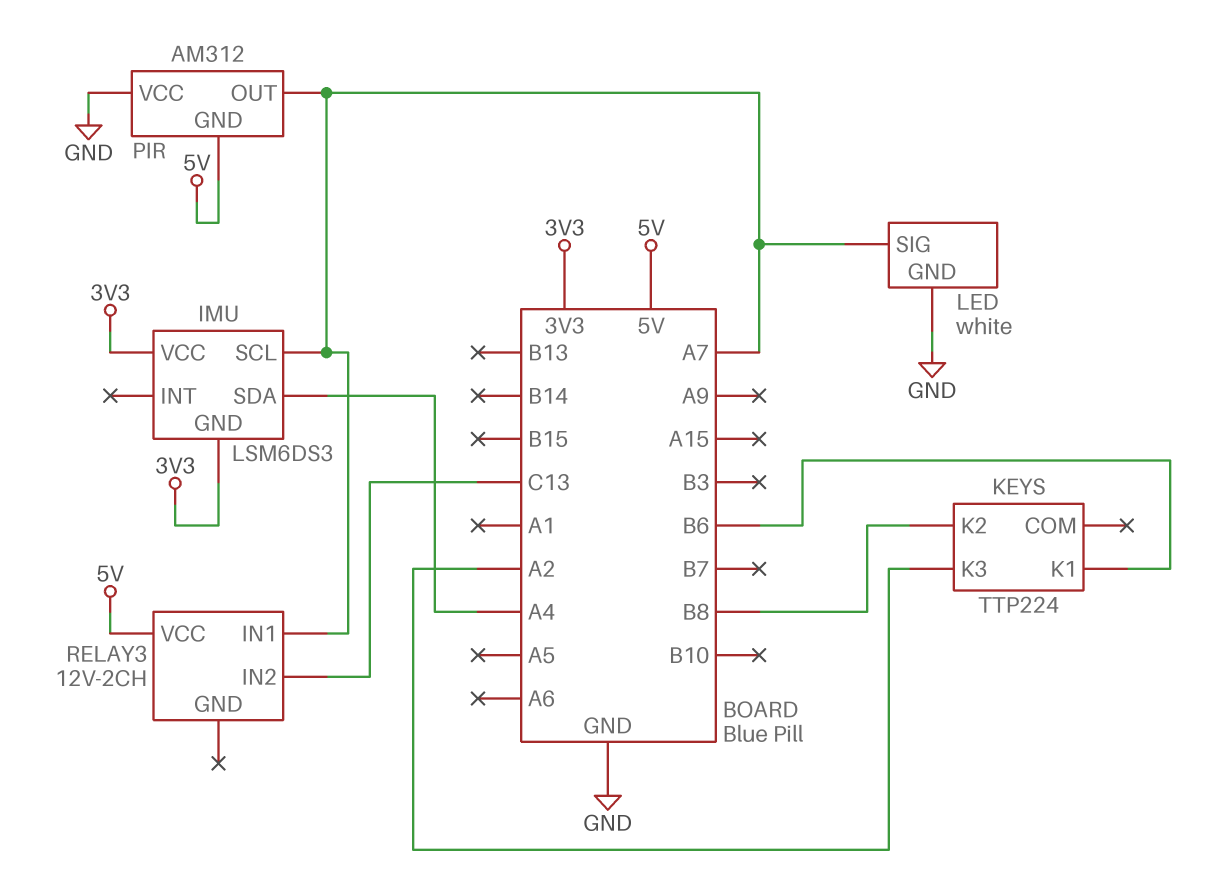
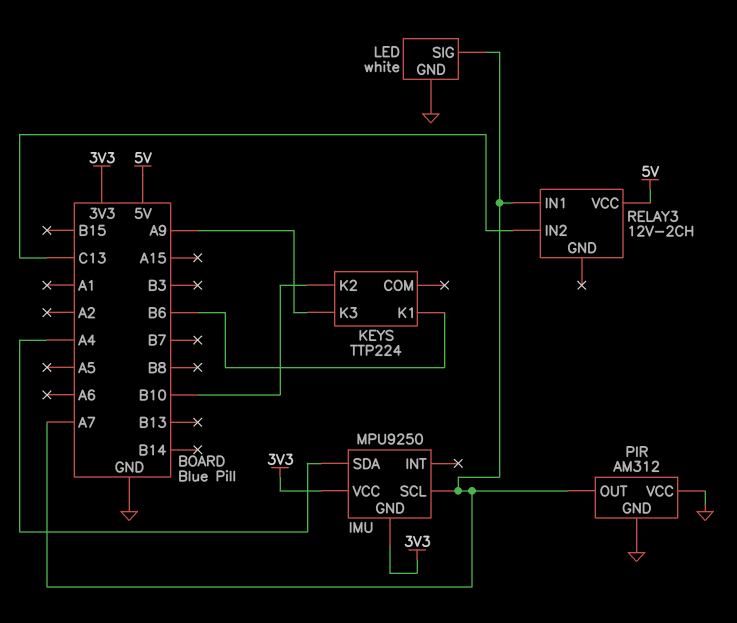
IMU: LSM6DS3 -> MPU9250
KEYS pin K2: B8 -> B10
KEYS pin K3: A2 -> A9
PIR pin GND: 5V -> GND

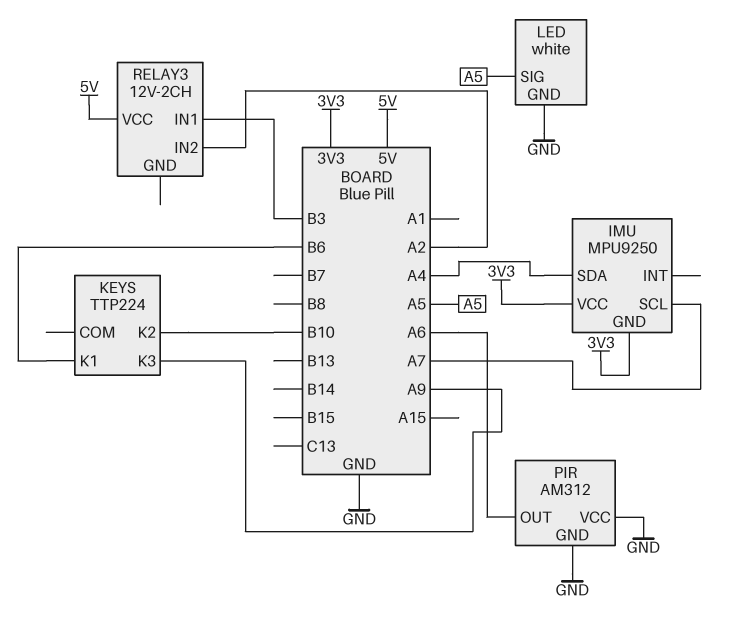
LED pin SIG: A7 -> A5
PIR pin OUT: A7 -> A6
RELAY3 pin IN1: A7 -> B3
RELAY3 pin IN2: C13 -> A2

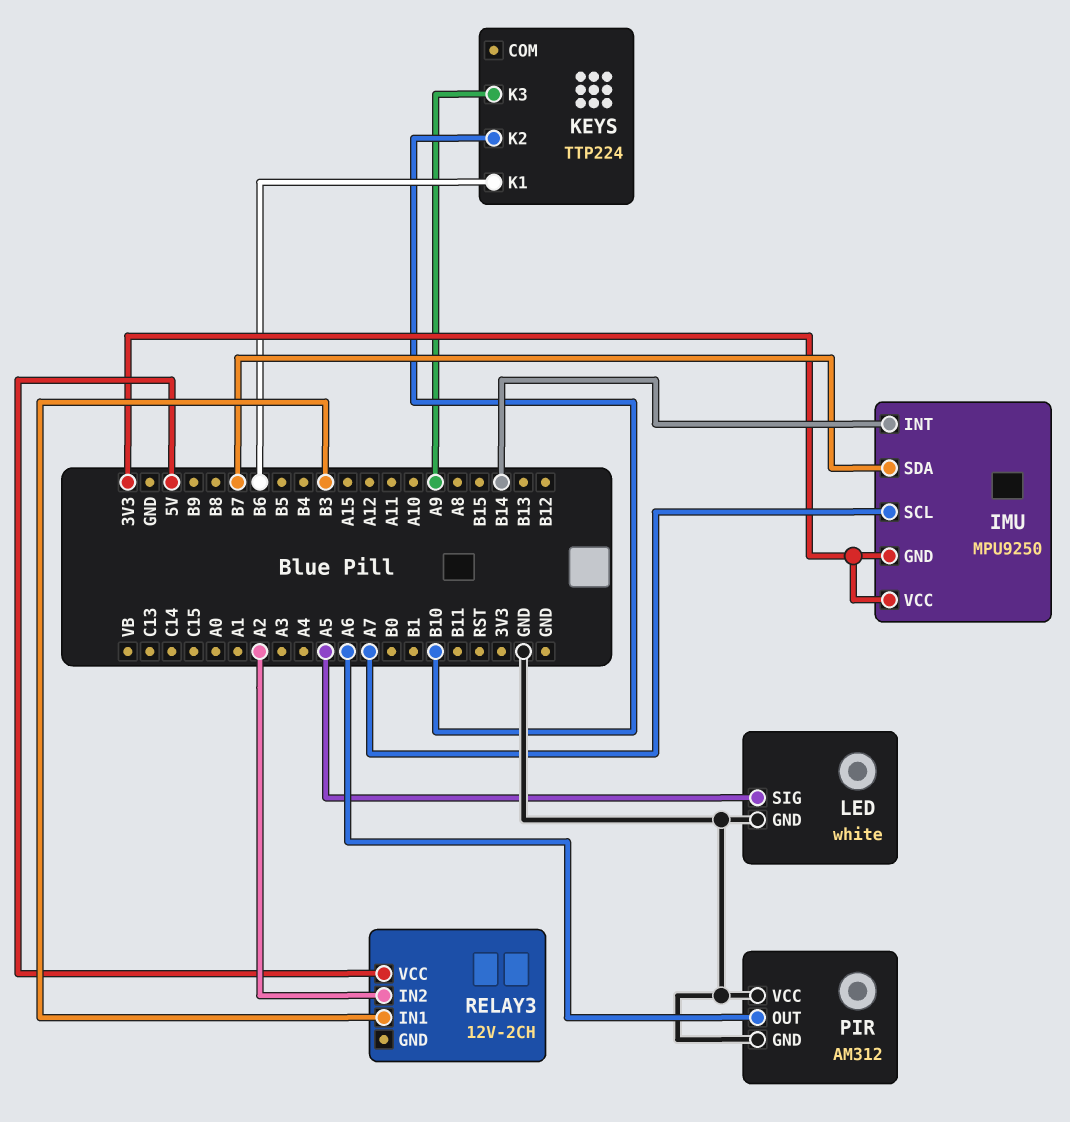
IMU pin INT: none -> B14
IMU pin SDA: A4 -> B7

